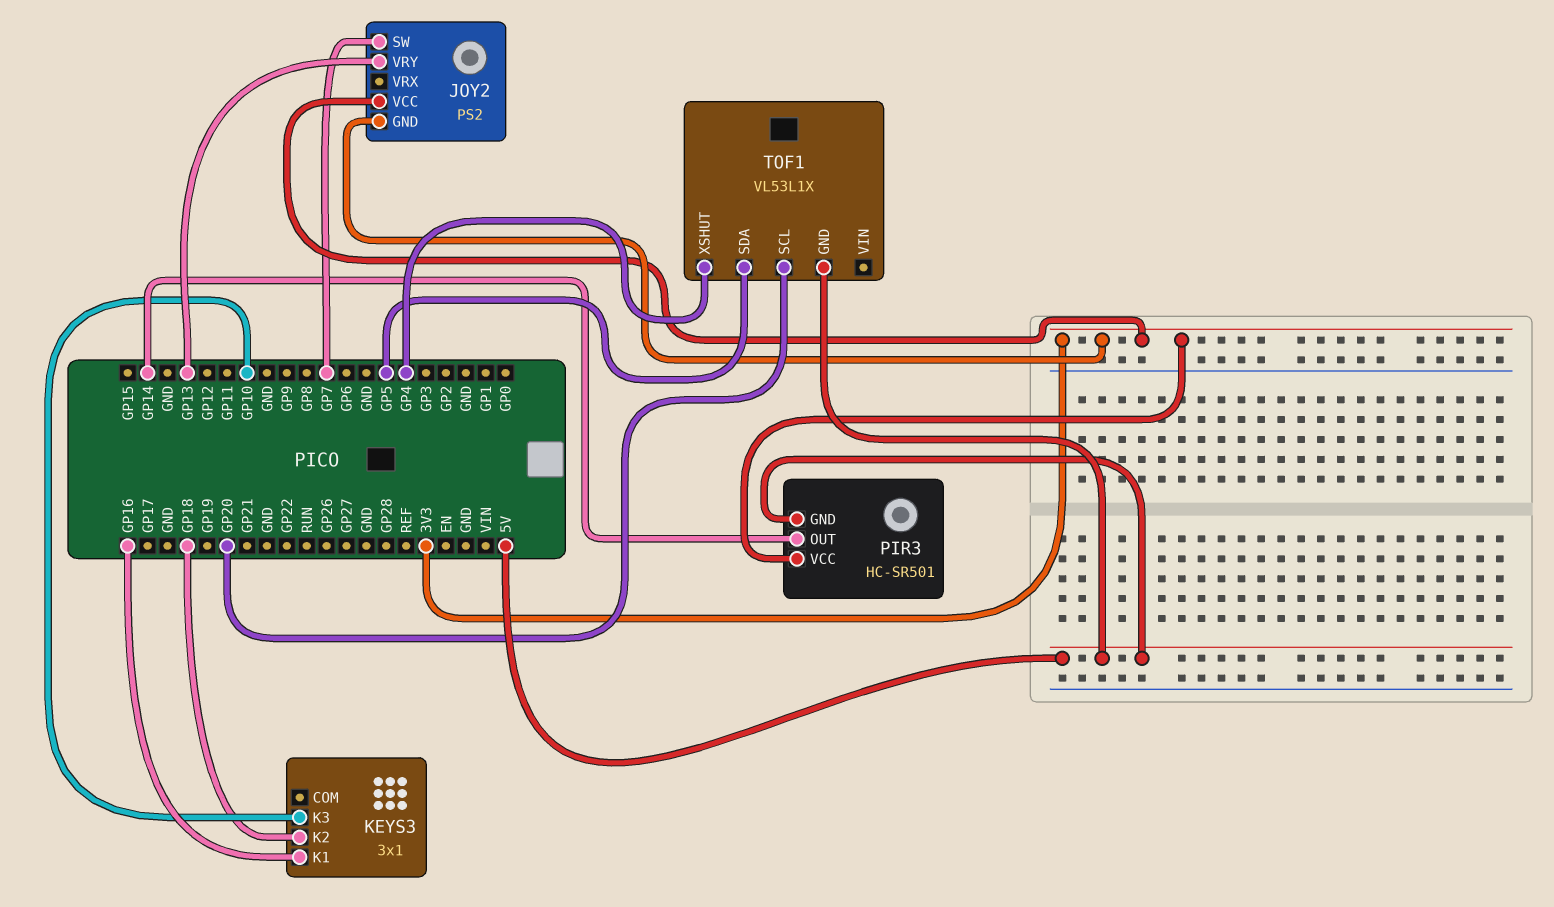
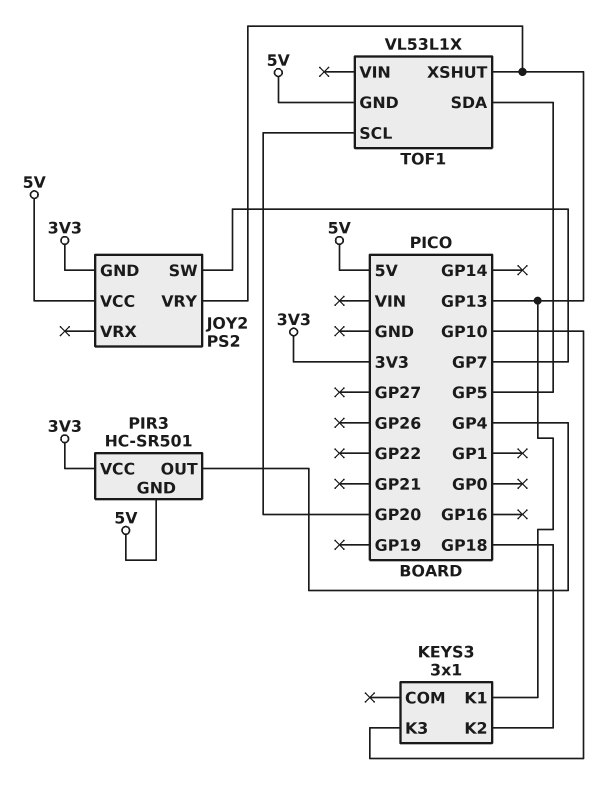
JOY2 pin VCC: 3V3 -> 5V
KEYS3 pin K1: GP16 -> GP13
PIR3 pin OUT: GP14 -> GP4
TOF1 pin XSHUT: GP4 -> GP13

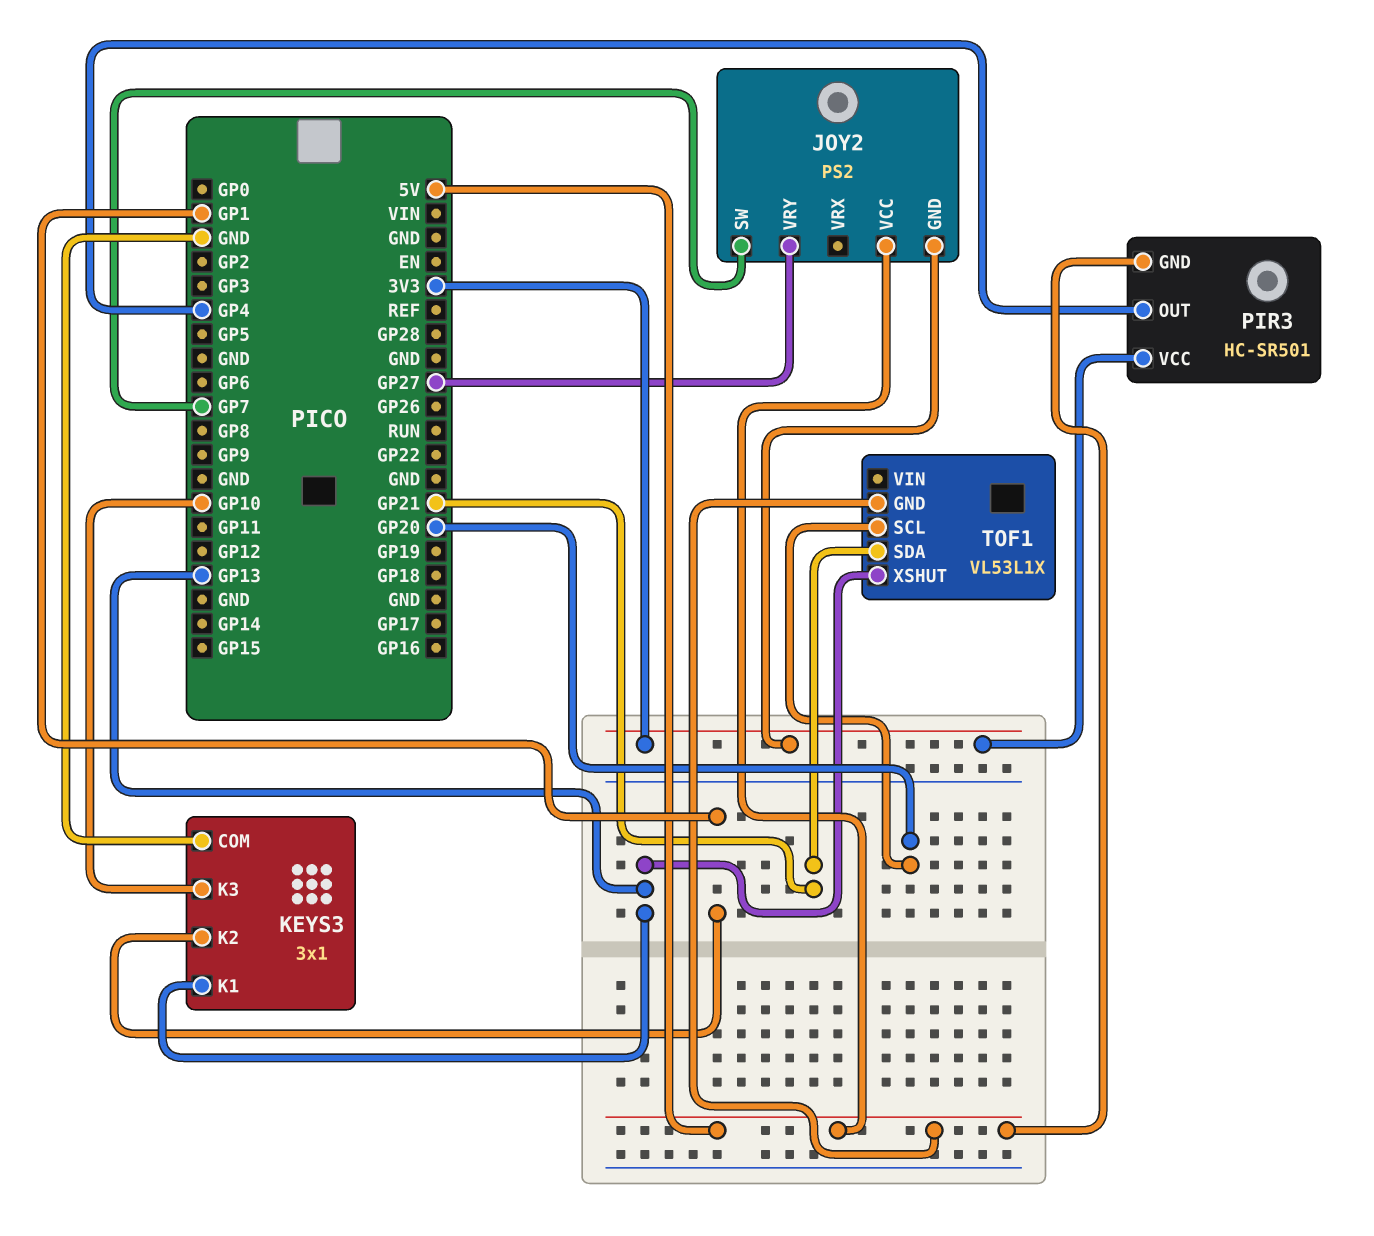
JOY2 pin VRY: GP13 -> GP27
KEYS3 pin COM: none -> GND
KEYS3 pin K2: GP18 -> GP1
TOF1 pin SDA: GP5 -> GP21

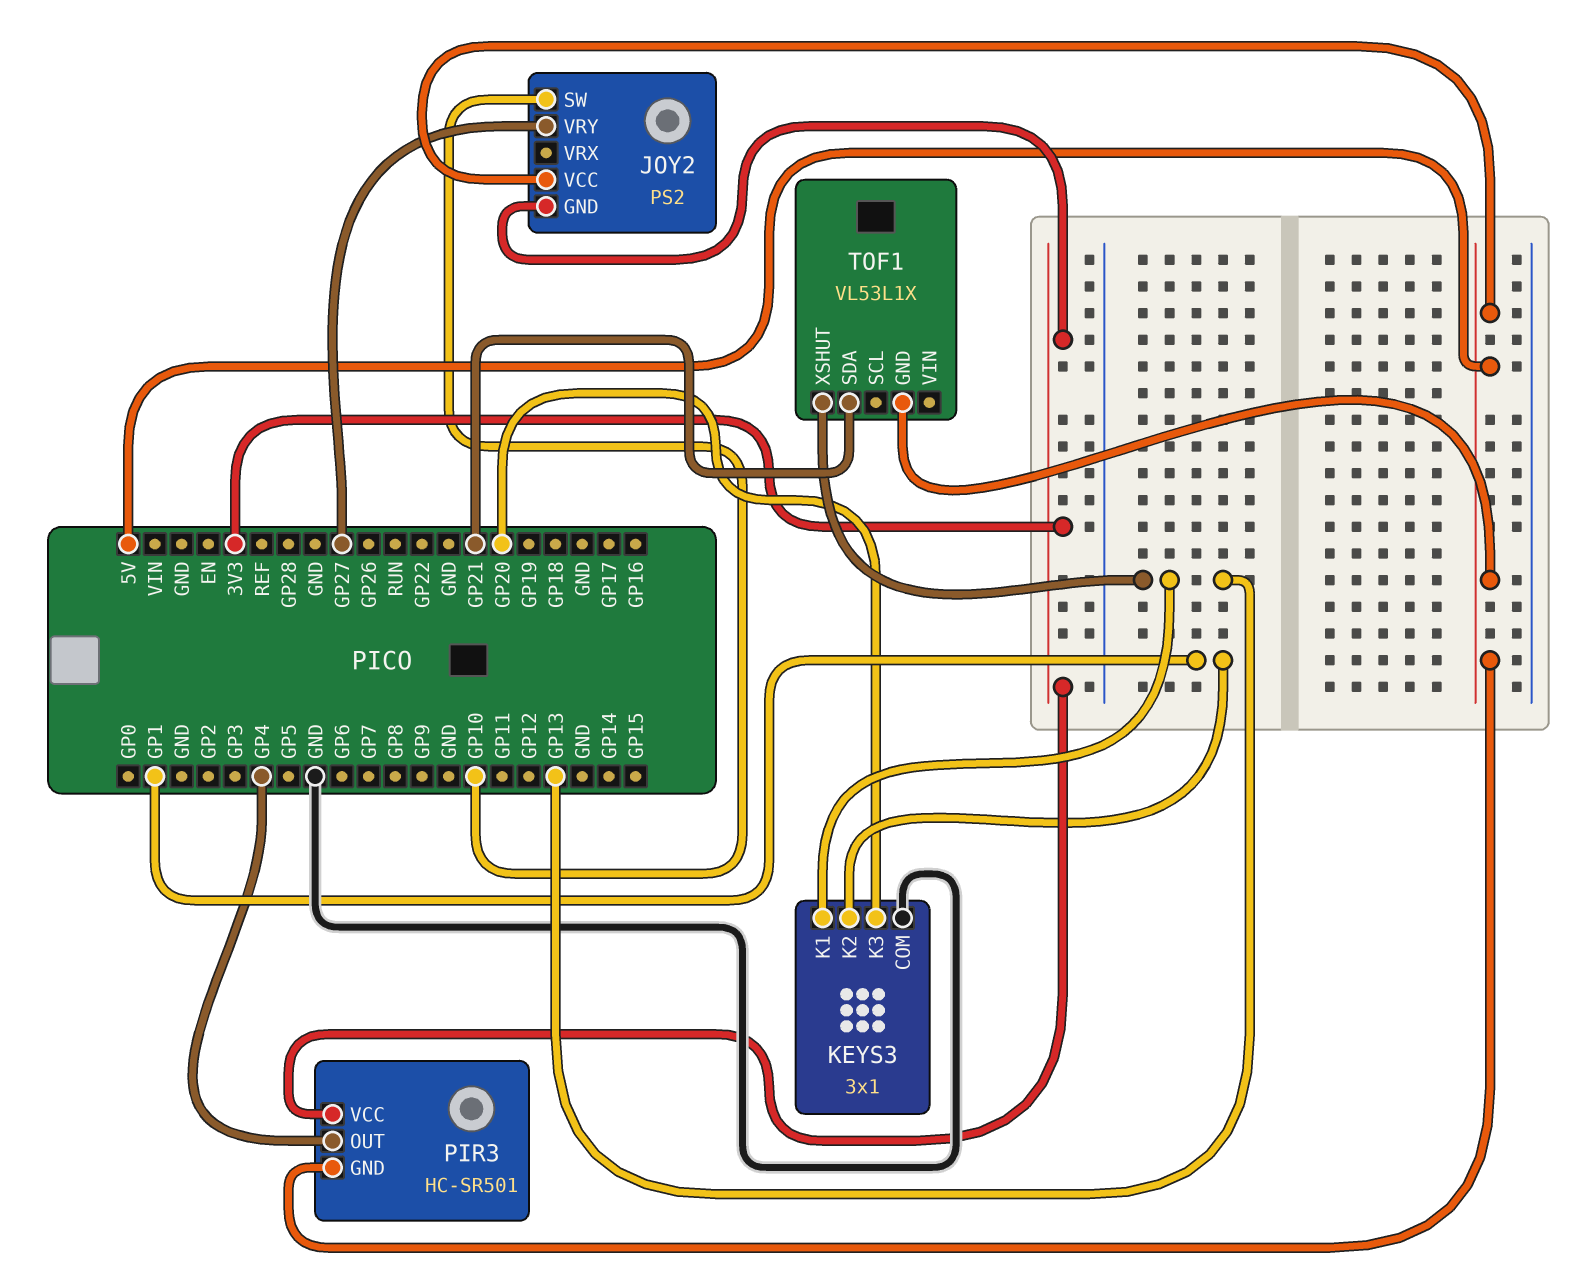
JOY2 pin SW: GP7 -> GP10
KEYS3 pin K3: GP10 -> GP20
TOF1 pin SCL: GP20 -> none

